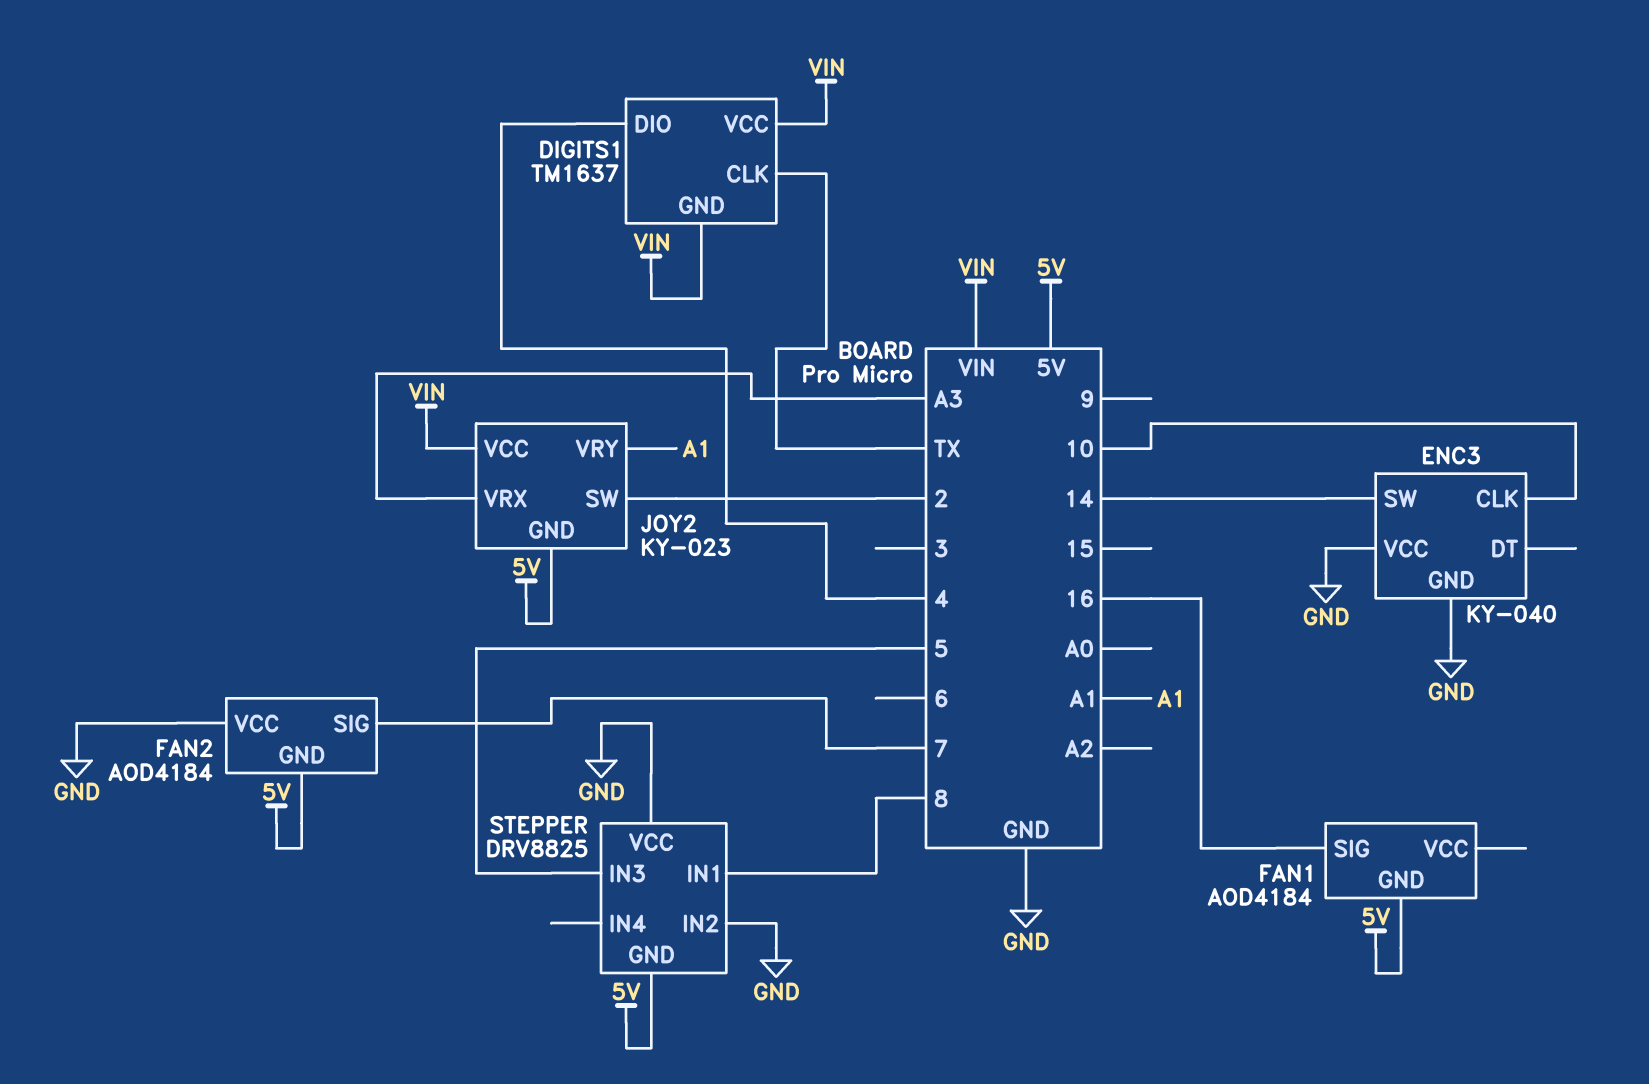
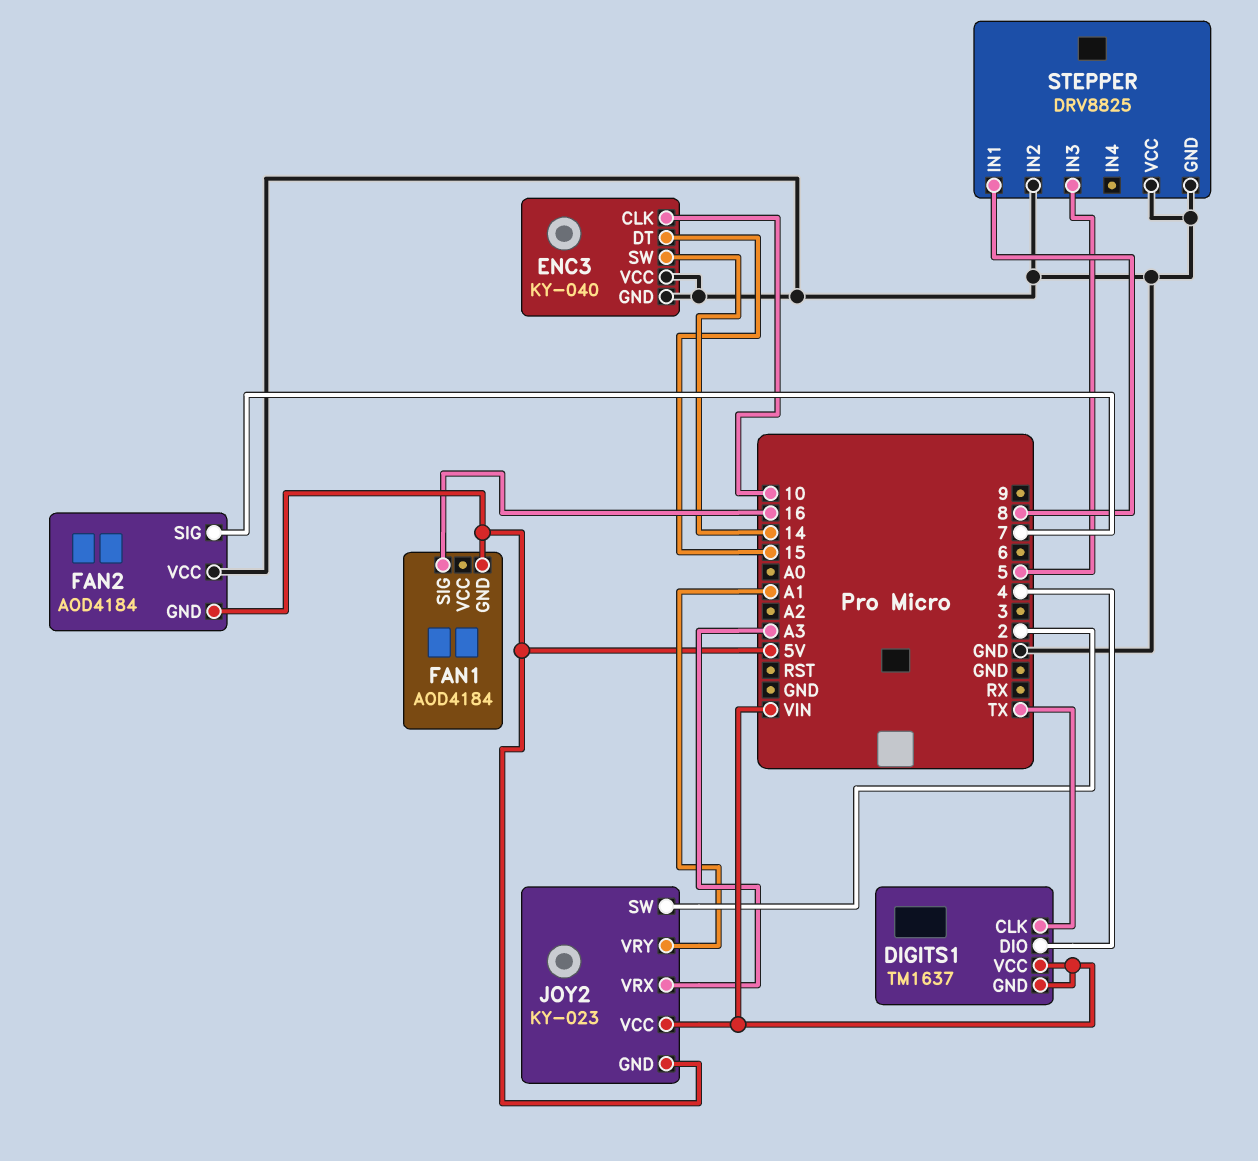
ENC3 pin DT: none -> 15
STEPPER pin GND: 5V -> GND

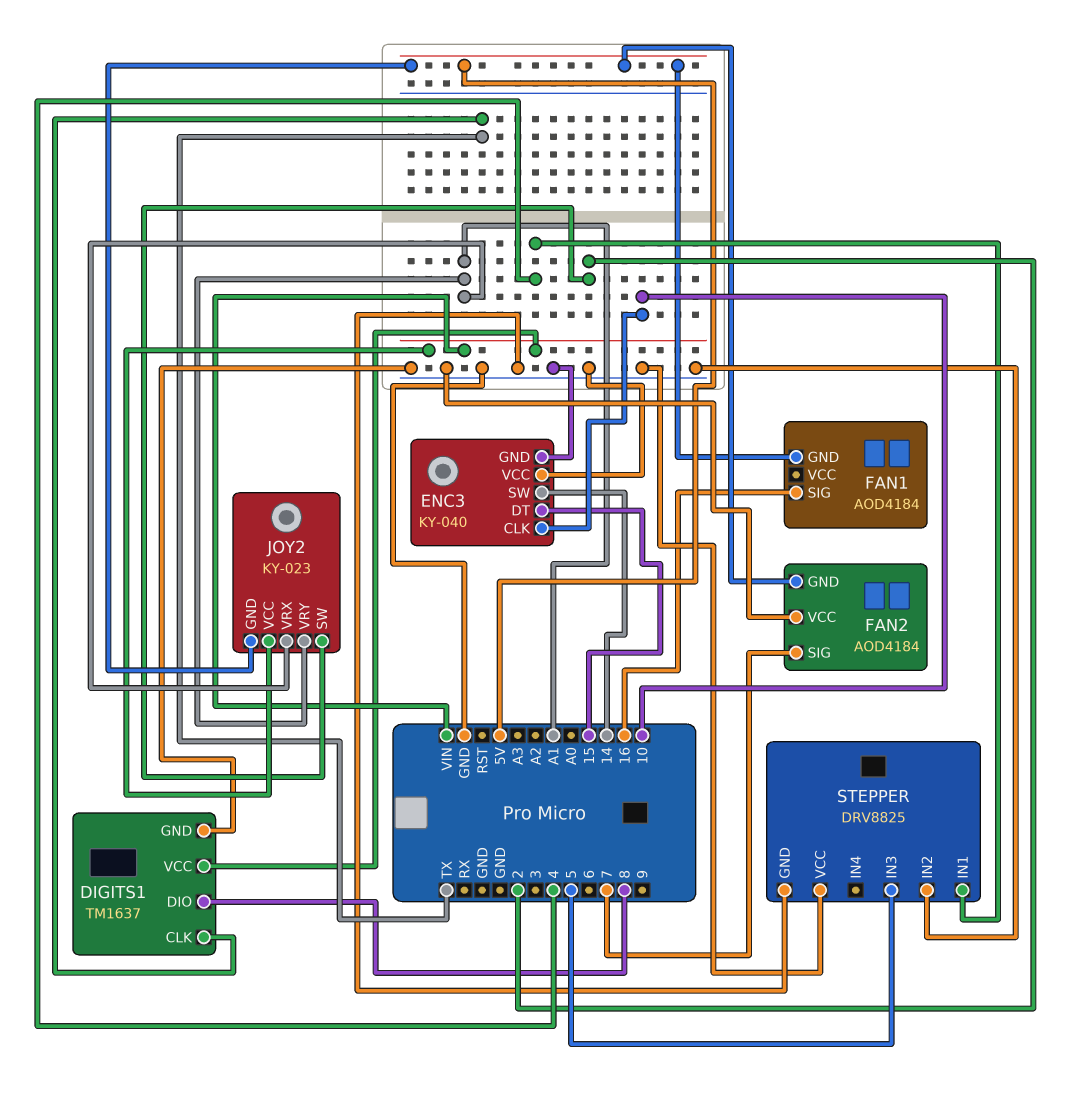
DIGITS1 pin DIO: 4 -> 8
DIGITS1 pin GND: VIN -> GND
JOY2 pin VRX: A3 -> A1
STEPPER pin IN1: 8 -> 4

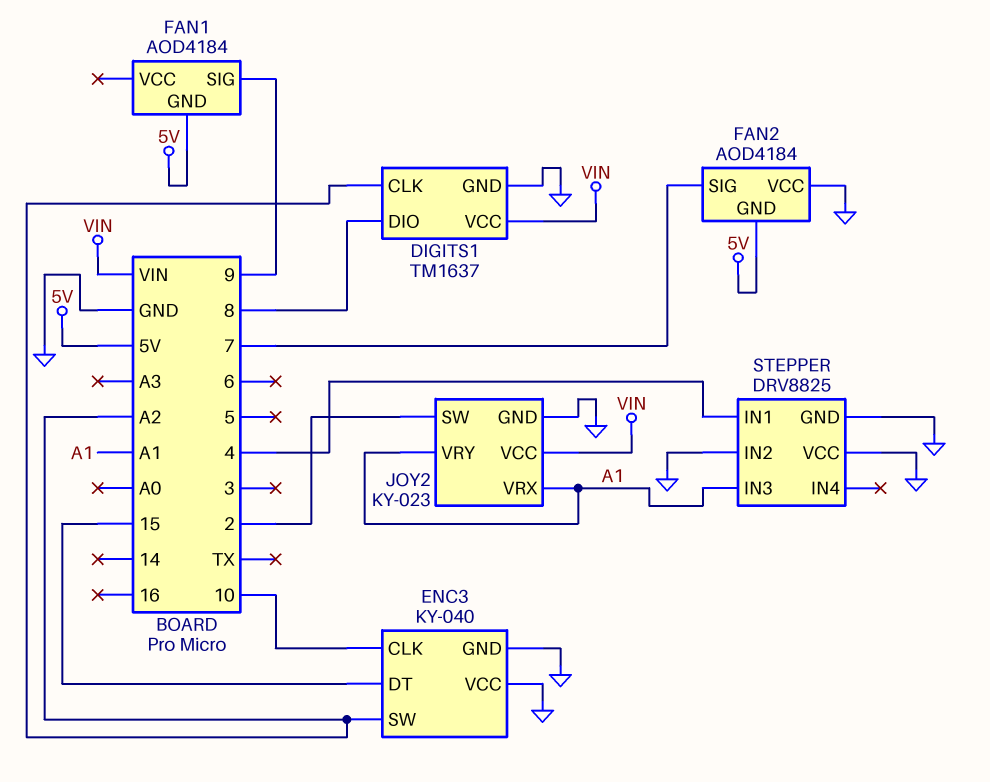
DIGITS1 pin CLK: TX -> A2
ENC3 pin SW: 14 -> A2
FAN1 pin SIG: 16 -> 9
JOY2 pin GND: 5V -> GND
STEPPER pin IN3: 5 -> A1

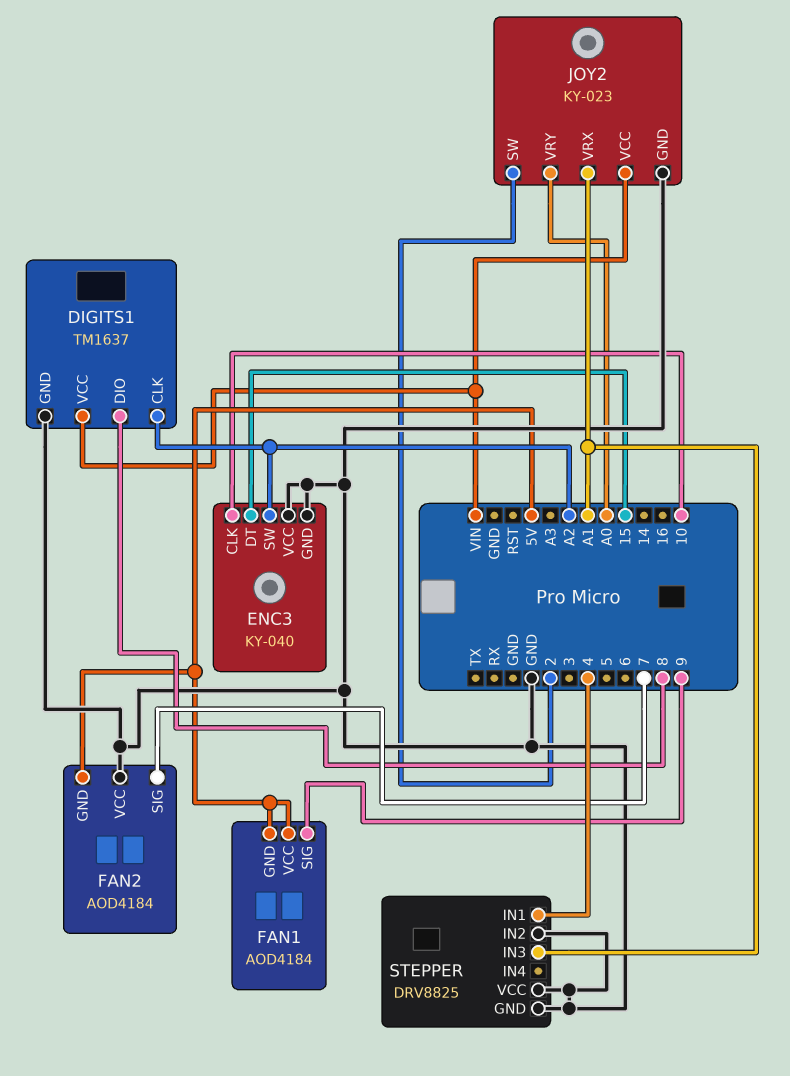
FAN1 pin VCC: none -> 5V
JOY2 pin VRY: A1 -> A0

